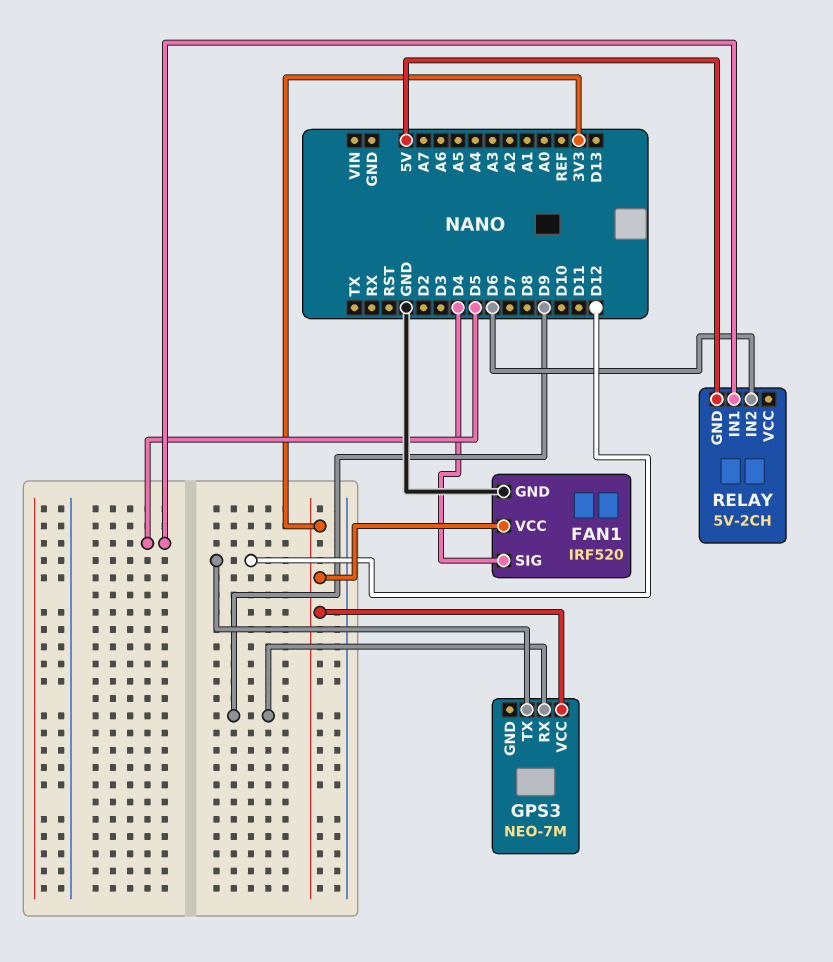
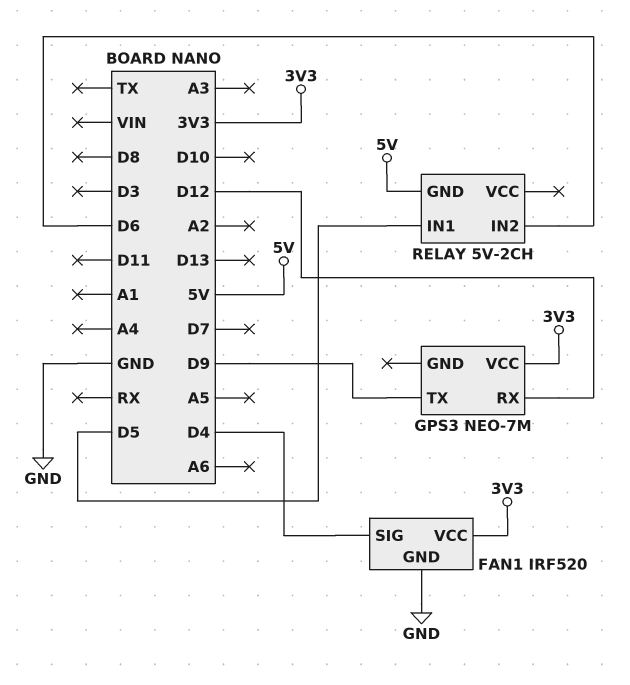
GPS3 pin RX: D9 -> D12
GPS3 pin TX: D12 -> D9

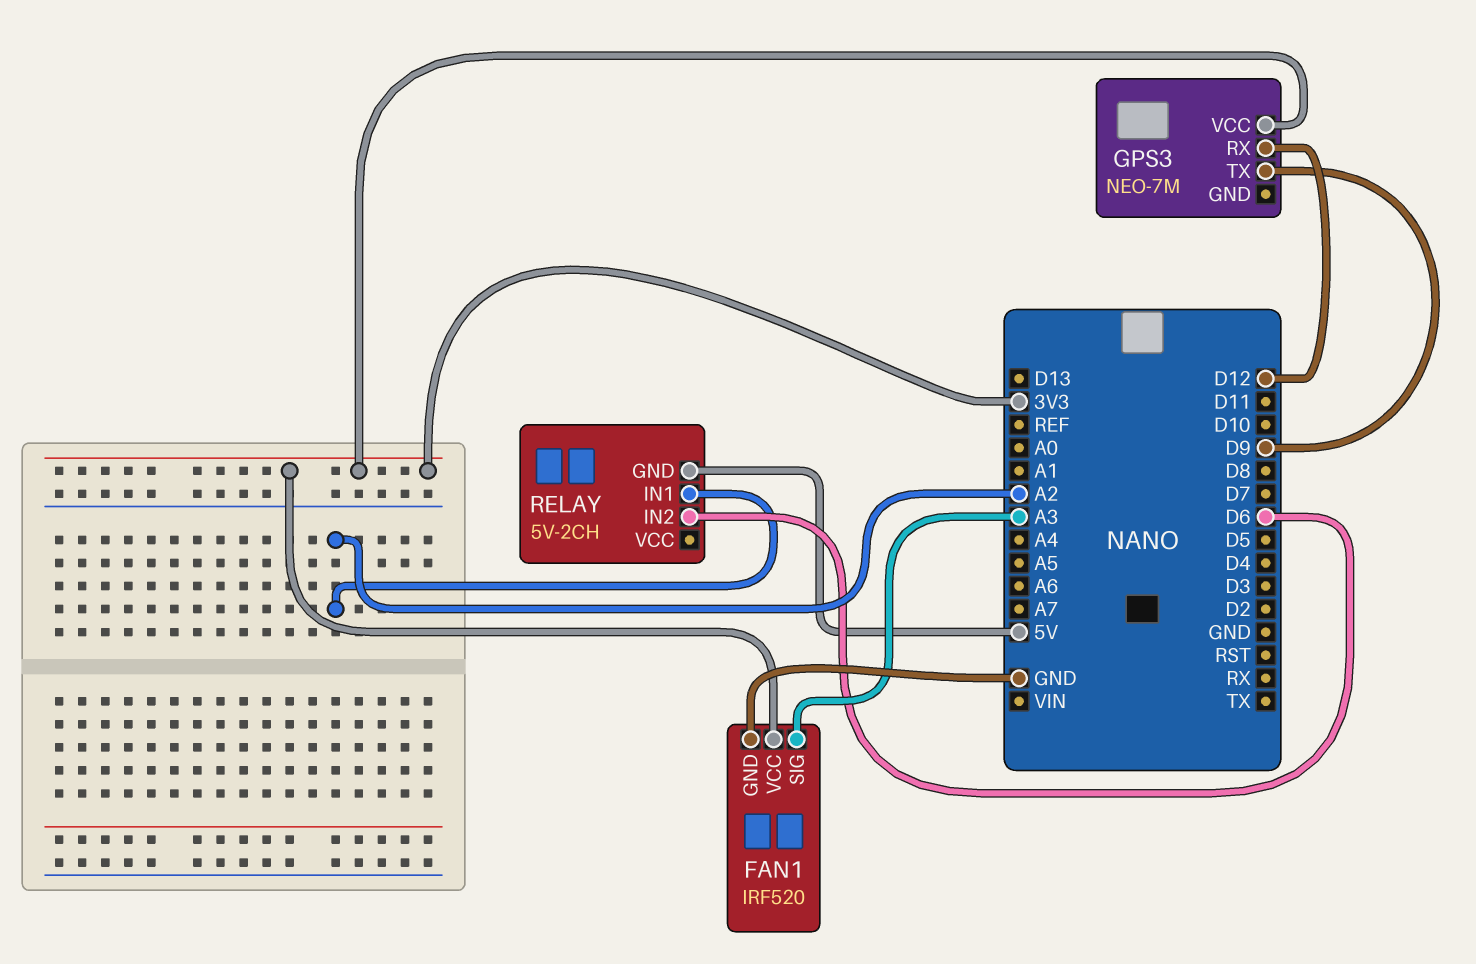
FAN1 pin SIG: D4 -> A3
RELAY pin IN1: D5 -> A2

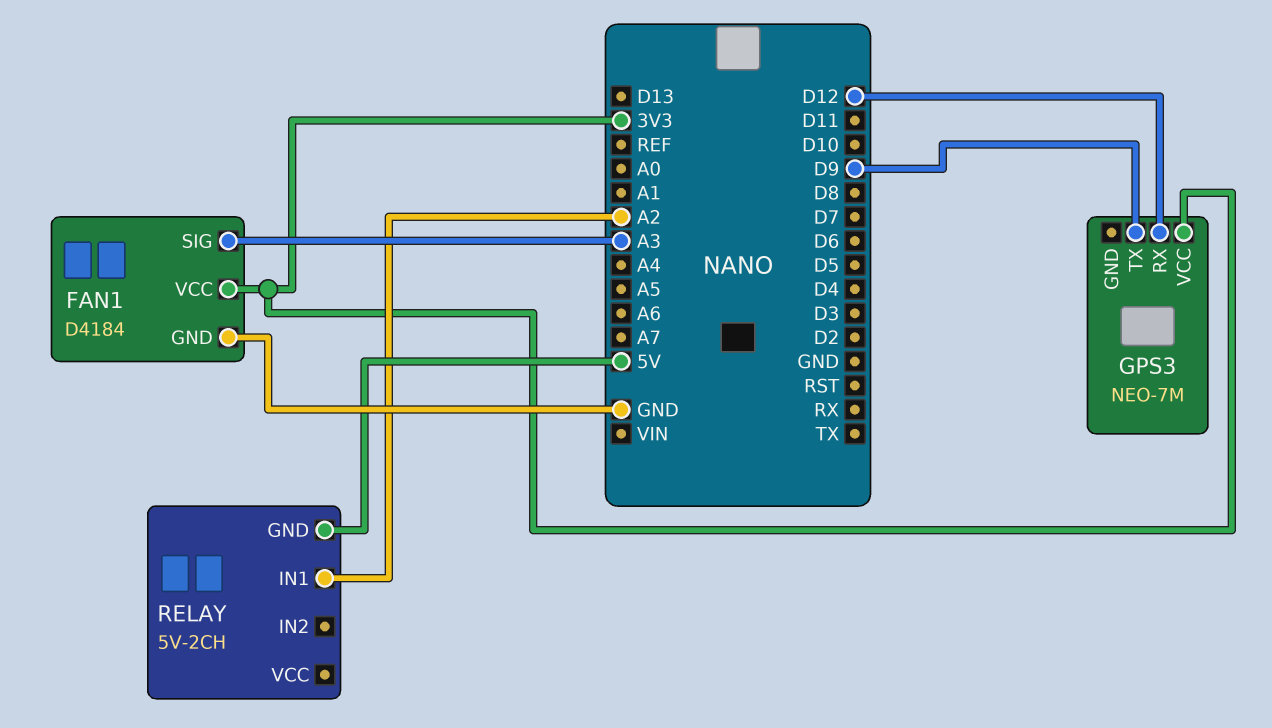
FAN1: IRF520 -> D4184
RELAY pin IN2: D6 -> none

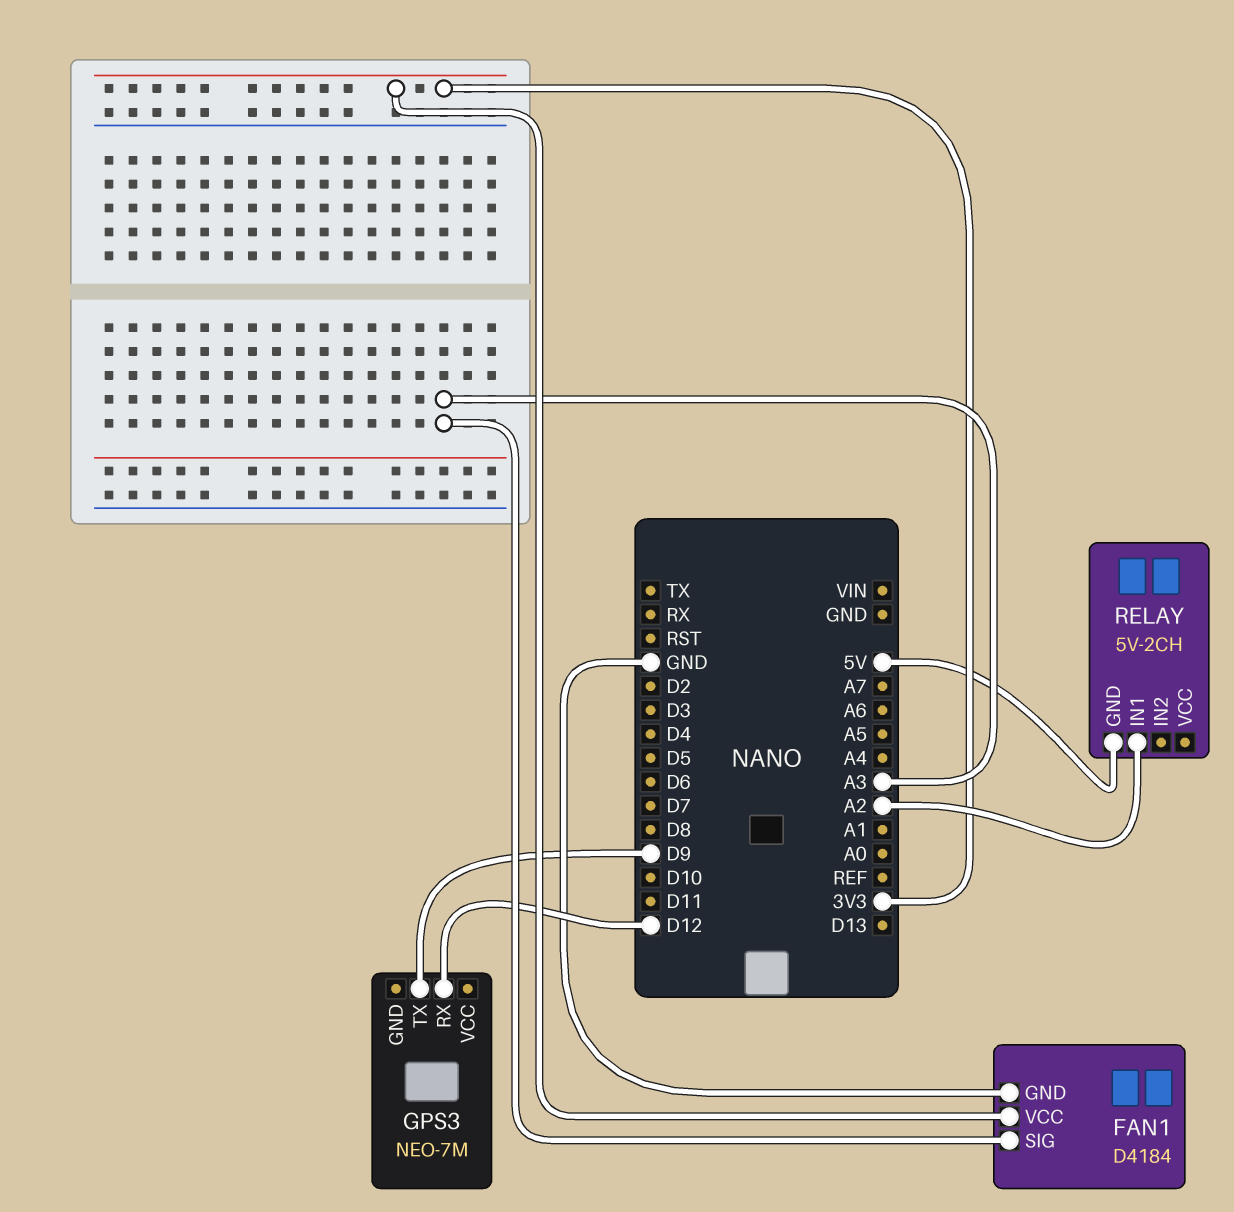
GPS3 pin VCC: 3V3 -> none

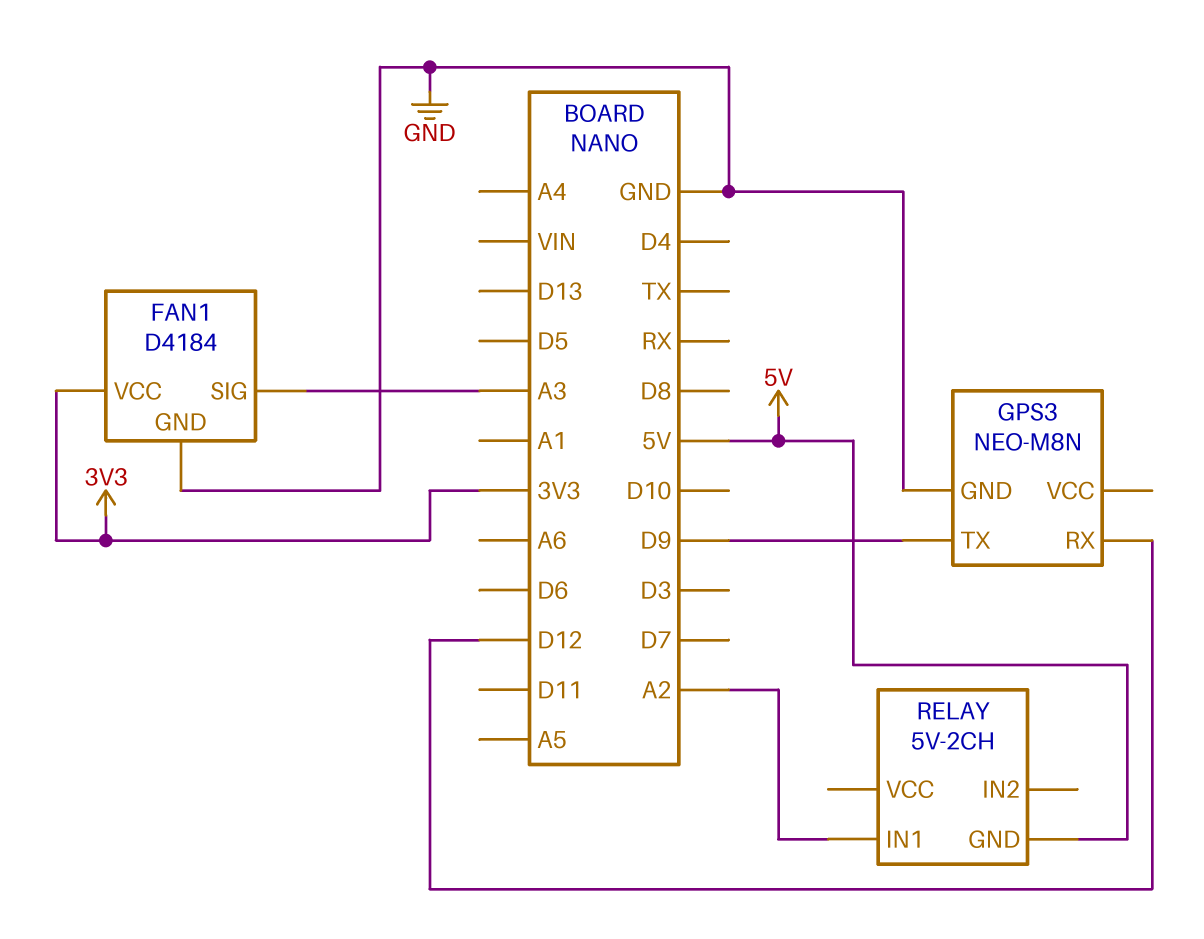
GPS3: NEO-7M -> NEO-M8N
GPS3 pin GND: none -> GND

